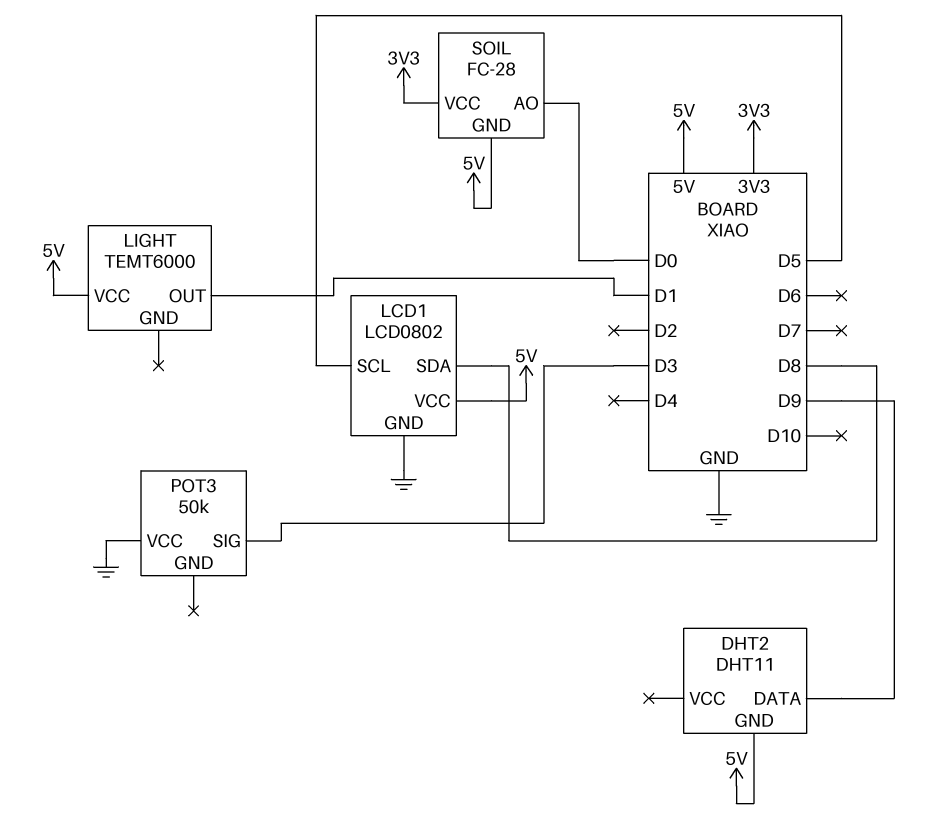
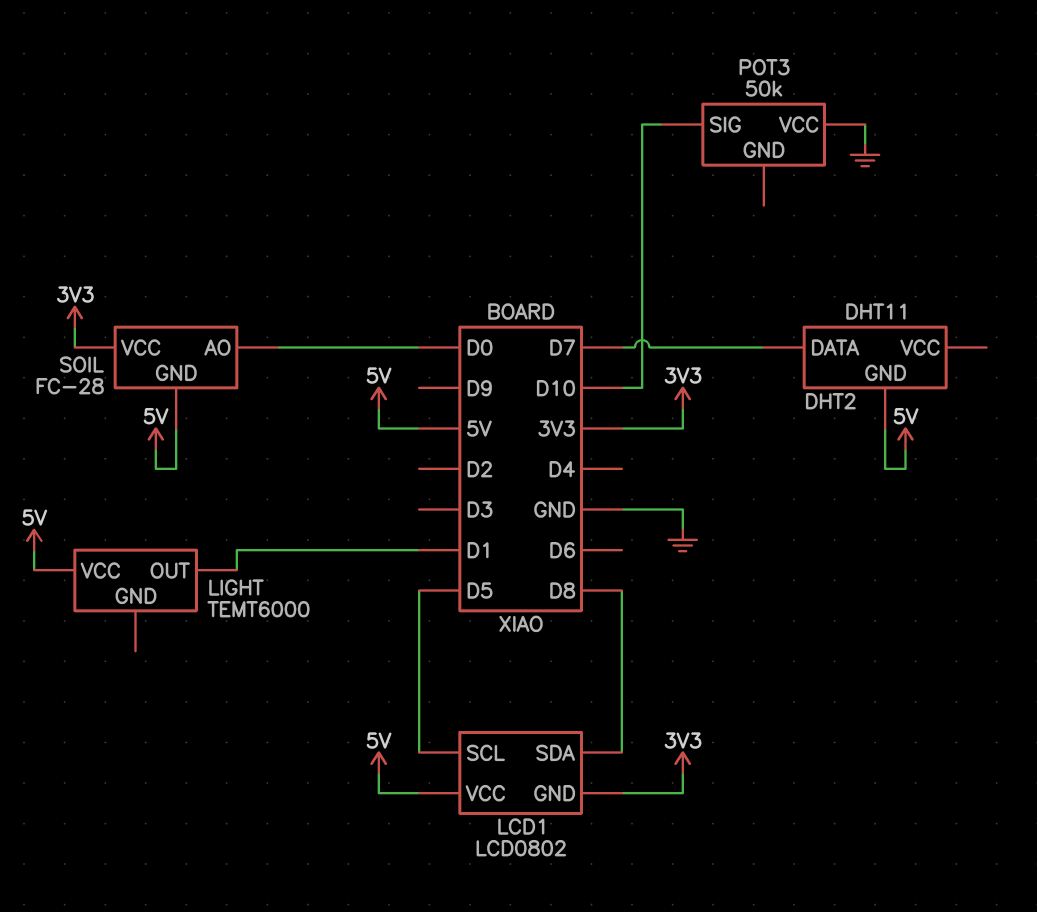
DHT2 pin DATA: D9 -> D7
LCD1 pin GND: GND -> 3V3
POT3 pin SIG: D3 -> D10

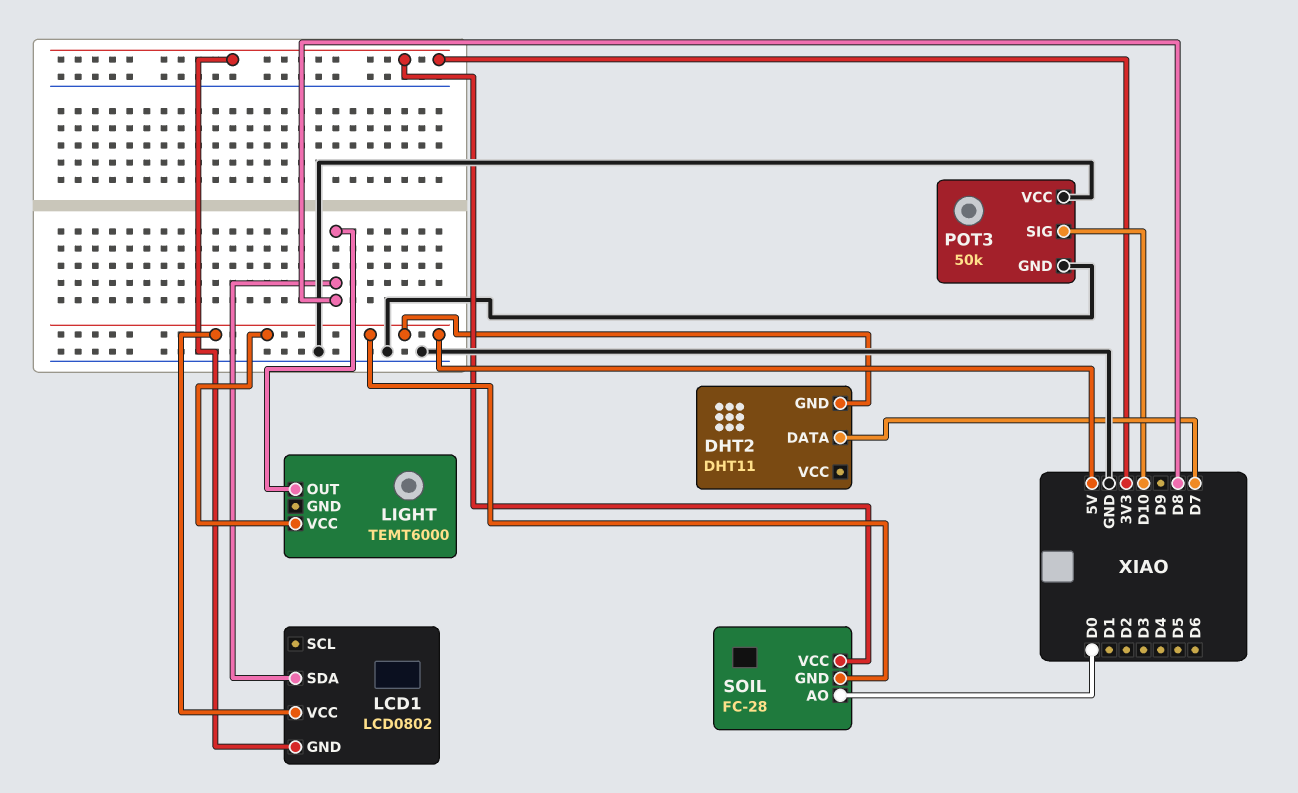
LCD1 pin SCL: D5 -> none
LIGHT pin OUT: D1 -> D8
POT3 pin GND: none -> GND

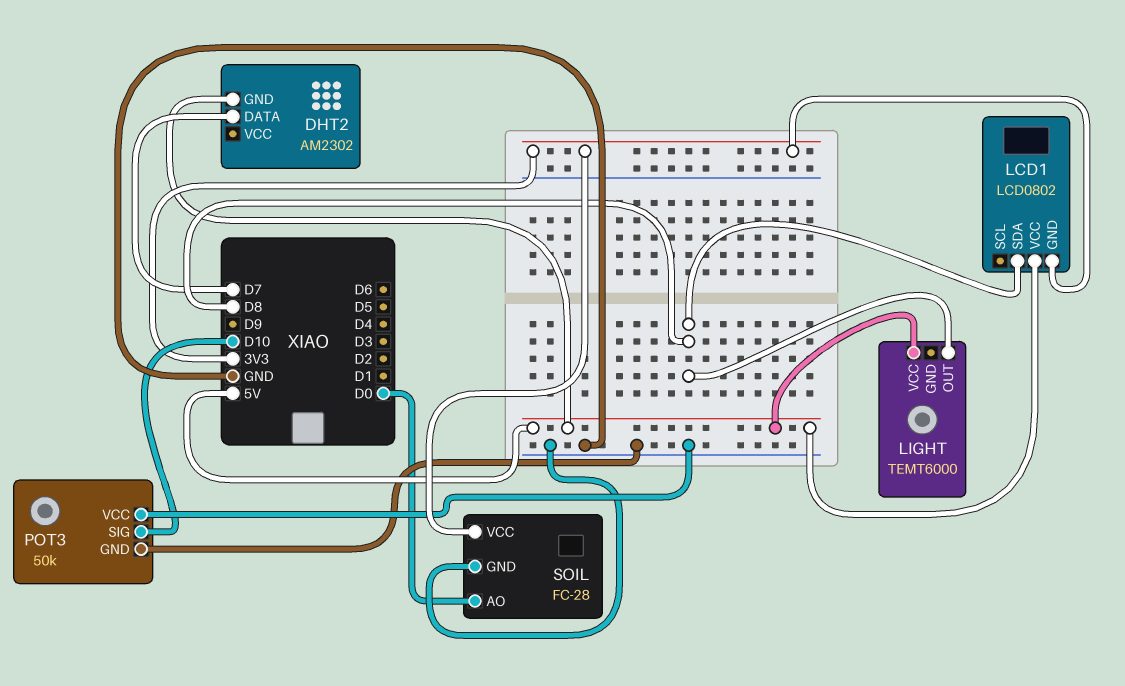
DHT2: DHT11 -> AM2302
SOIL pin GND: 5V -> GND

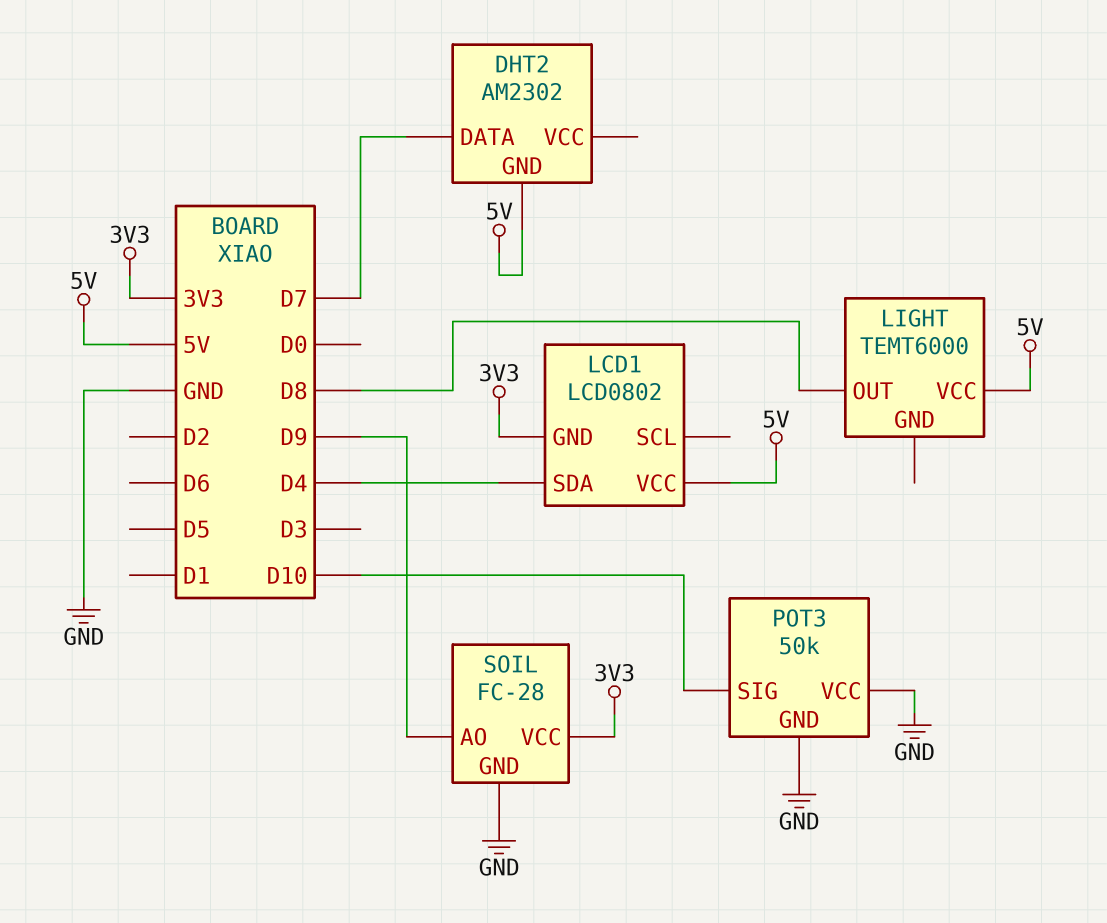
LCD1 pin SDA: D8 -> D4
SOIL pin AO: D0 -> D9

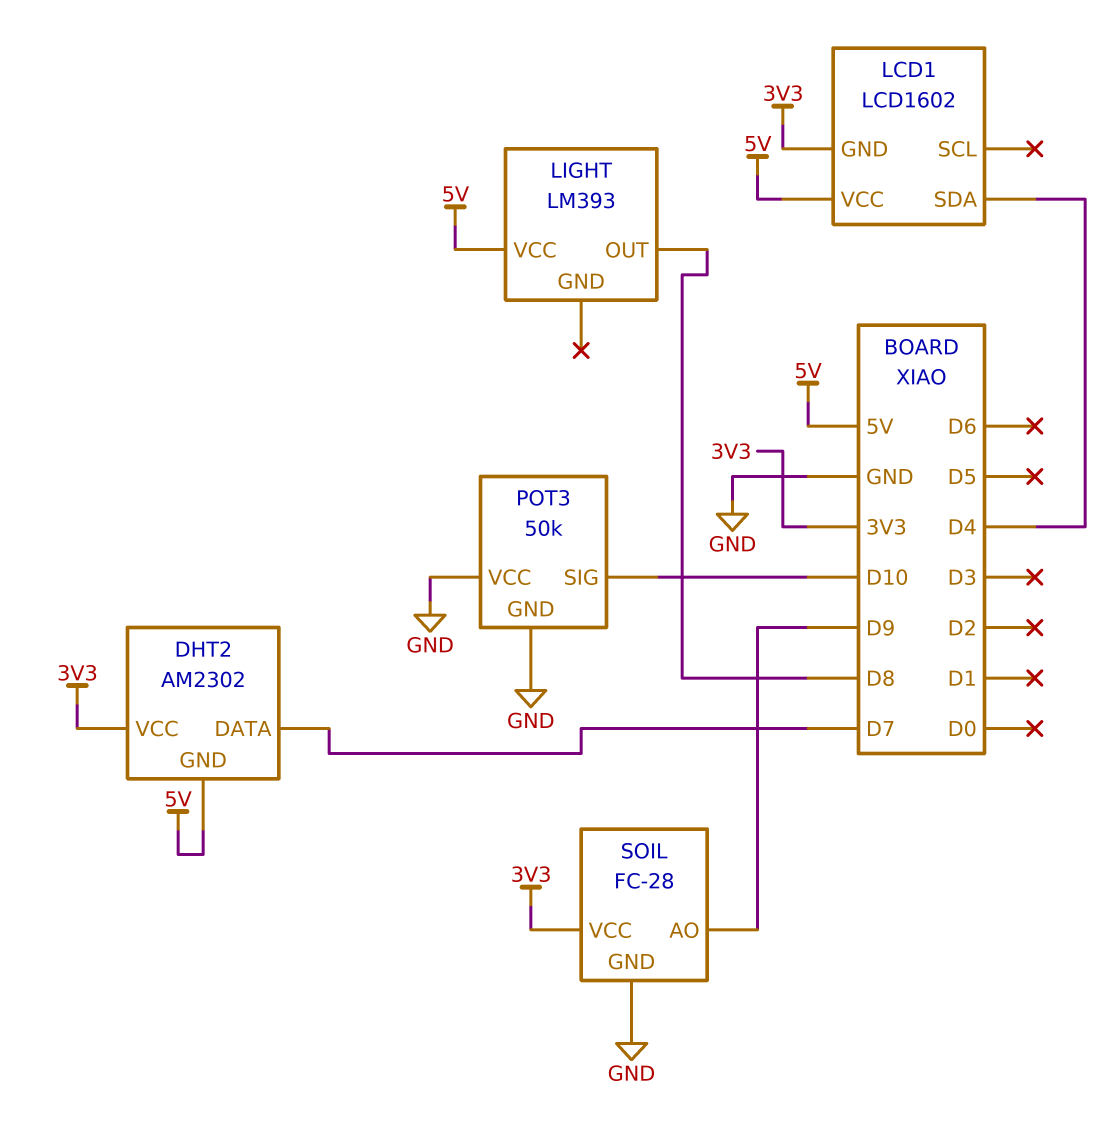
DHT2 pin VCC: none -> 3V3
LCD1: LCD0802 -> LCD1602
LIGHT: TEMT6000 -> LM393

